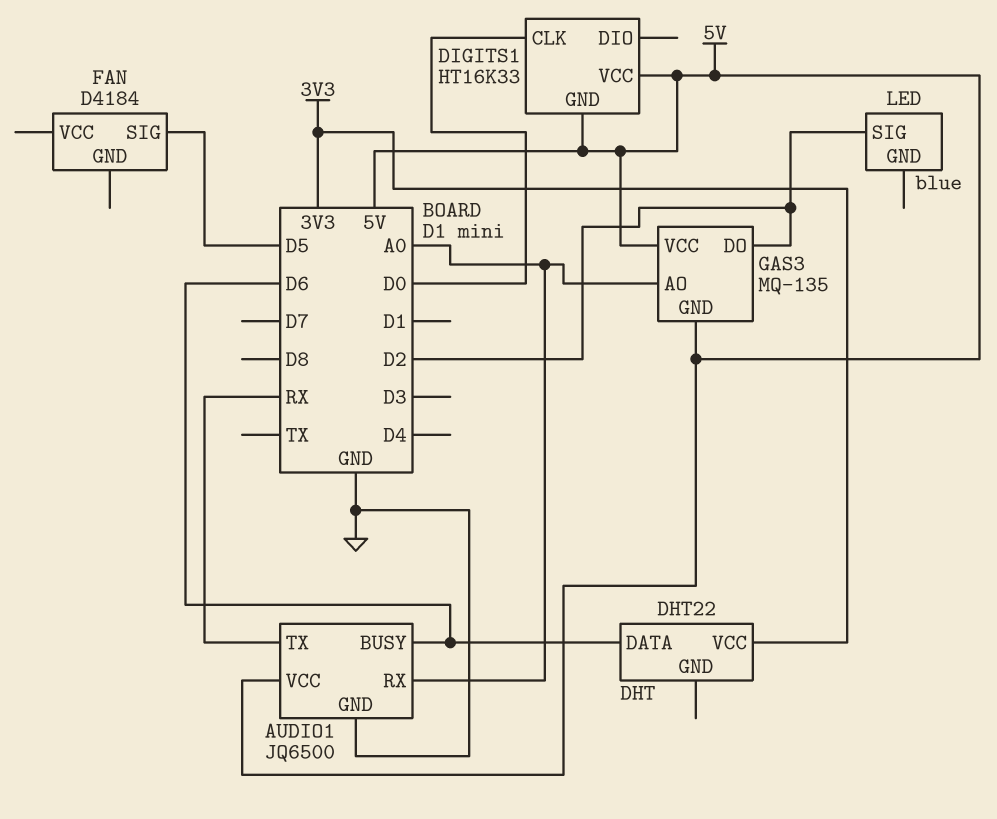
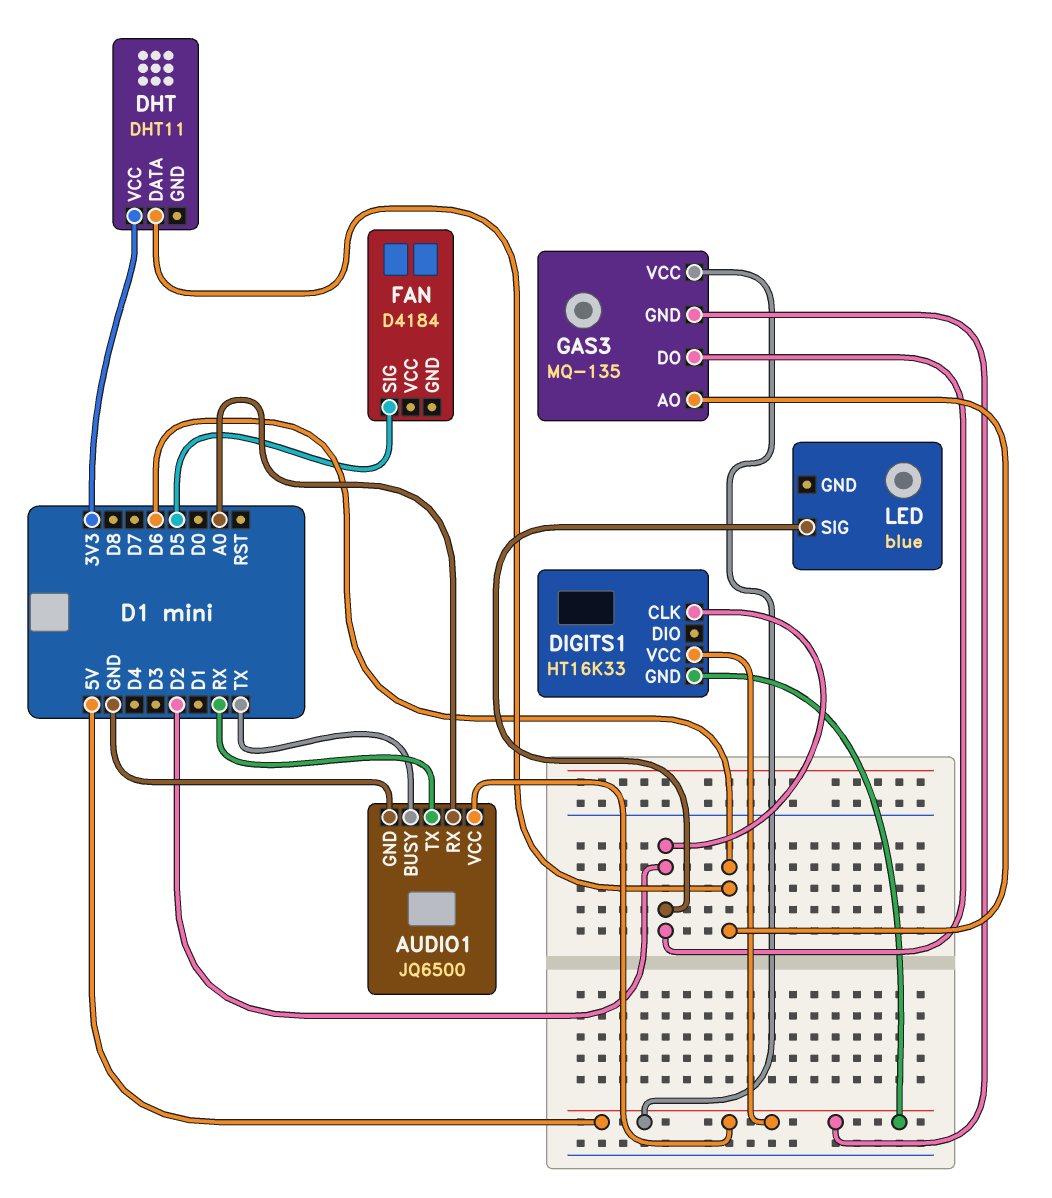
AUDIO1 pin BUSY: D6 -> TX
DHT: DHT22 -> DHT11
DIGITS1 pin CLK: D0 -> D2
GAS3 pin AO: A0 -> D6

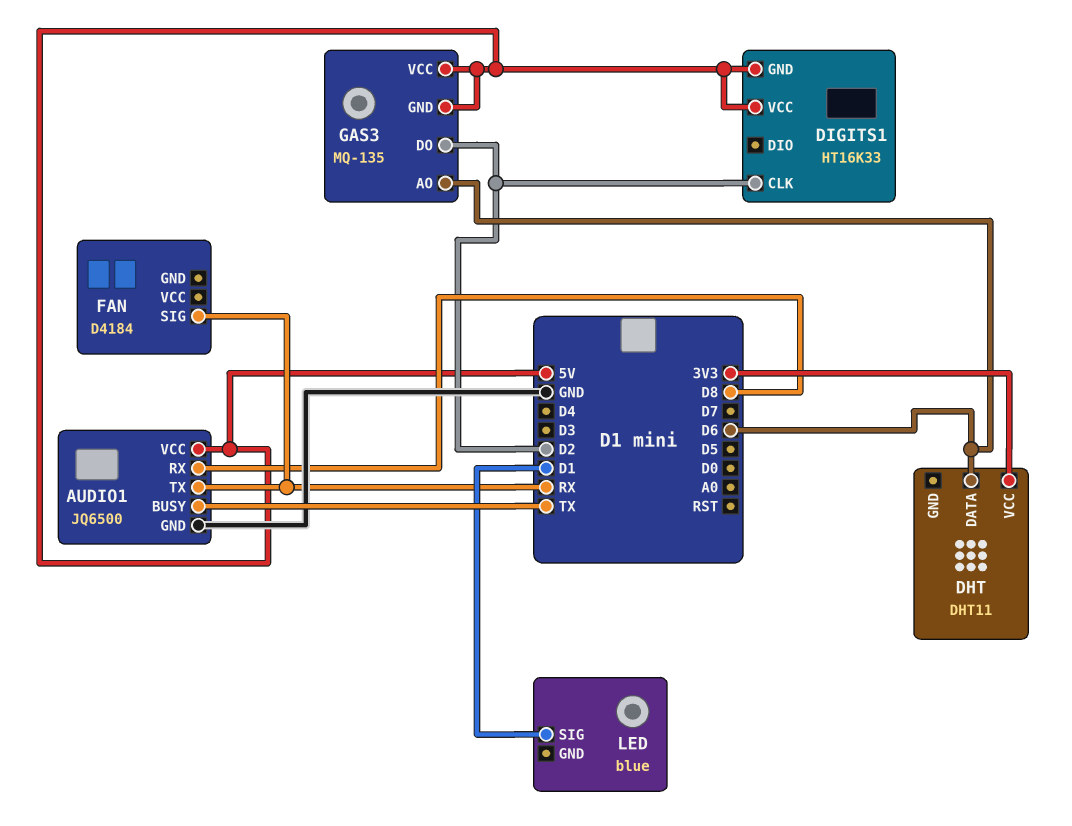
AUDIO1 pin RX: A0 -> D8
FAN pin SIG: D5 -> RX
LED pin SIG: D2 -> D1

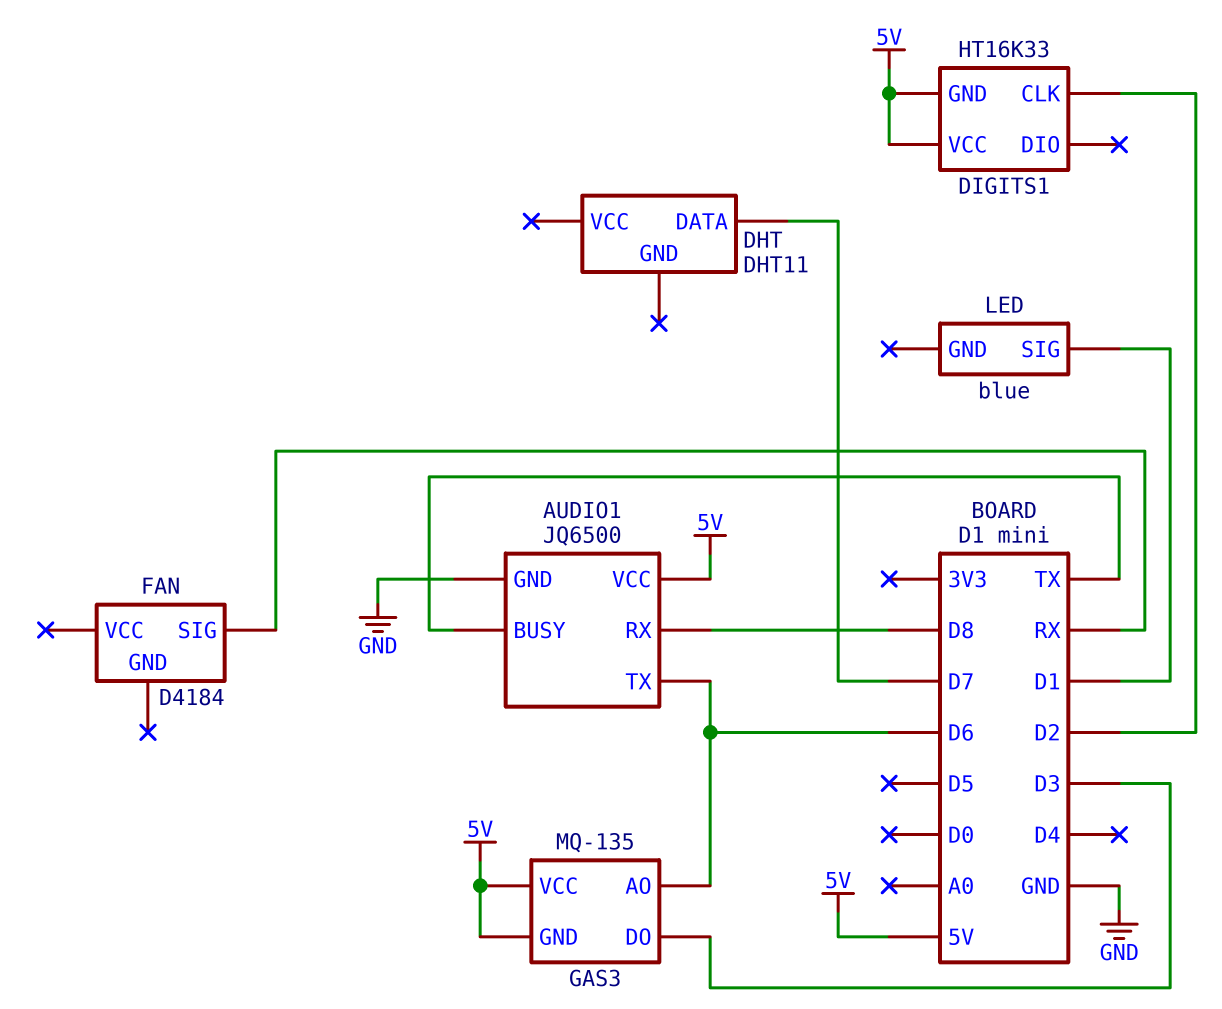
AUDIO1 pin TX: RX -> D6
DHT pin DATA: D6 -> D7
DHT pin VCC: 3V3 -> none
GAS3 pin DO: D2 -> D3

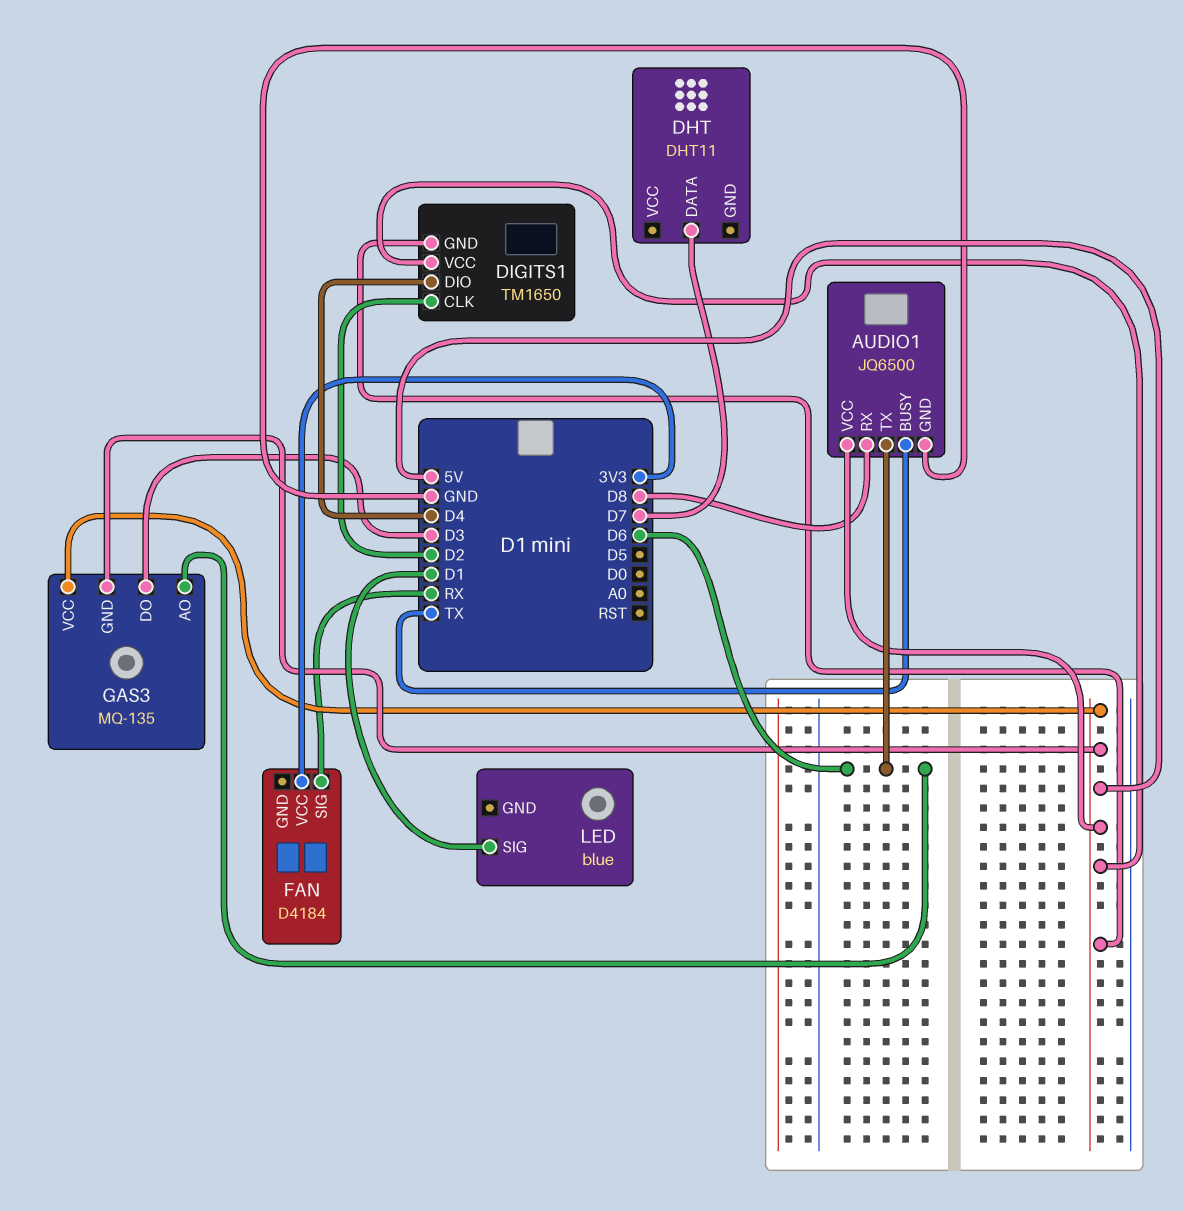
DIGITS1: HT16K33 -> TM1650
DIGITS1 pin DIO: none -> D4
FAN pin VCC: none -> 3V3

